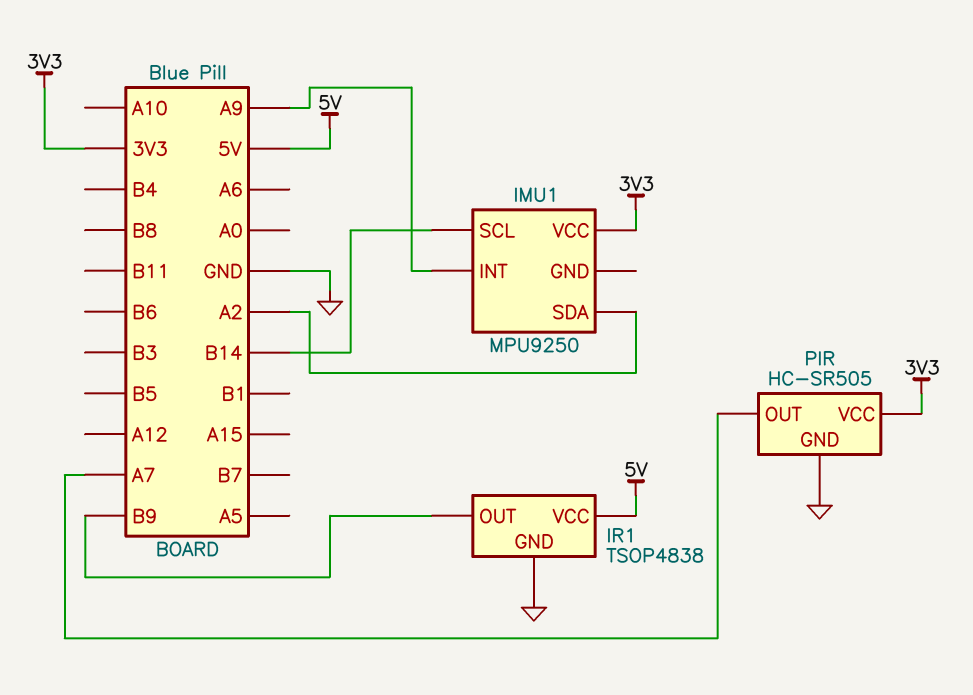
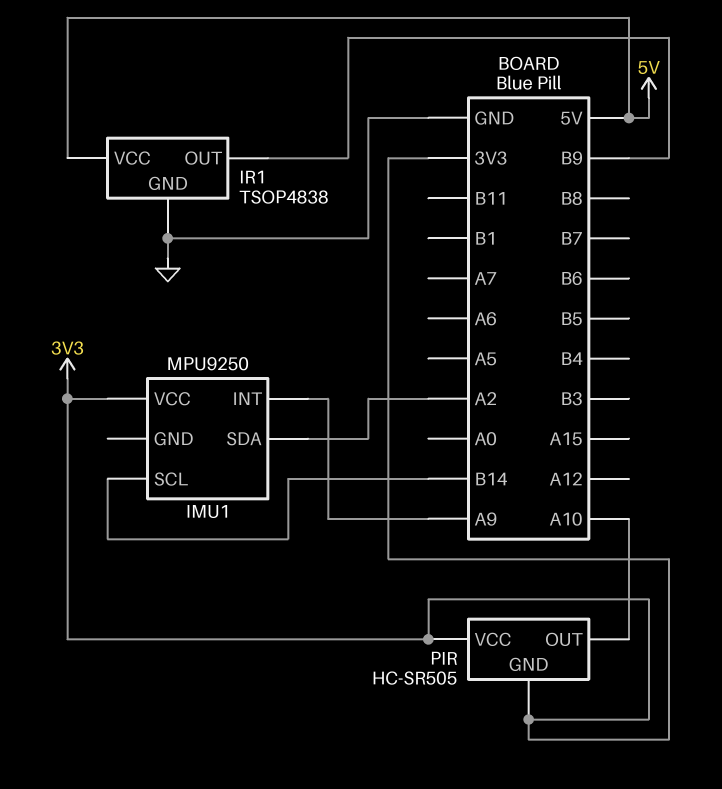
PIR pin GND: GND -> 3V3
PIR pin OUT: A7 -> A10

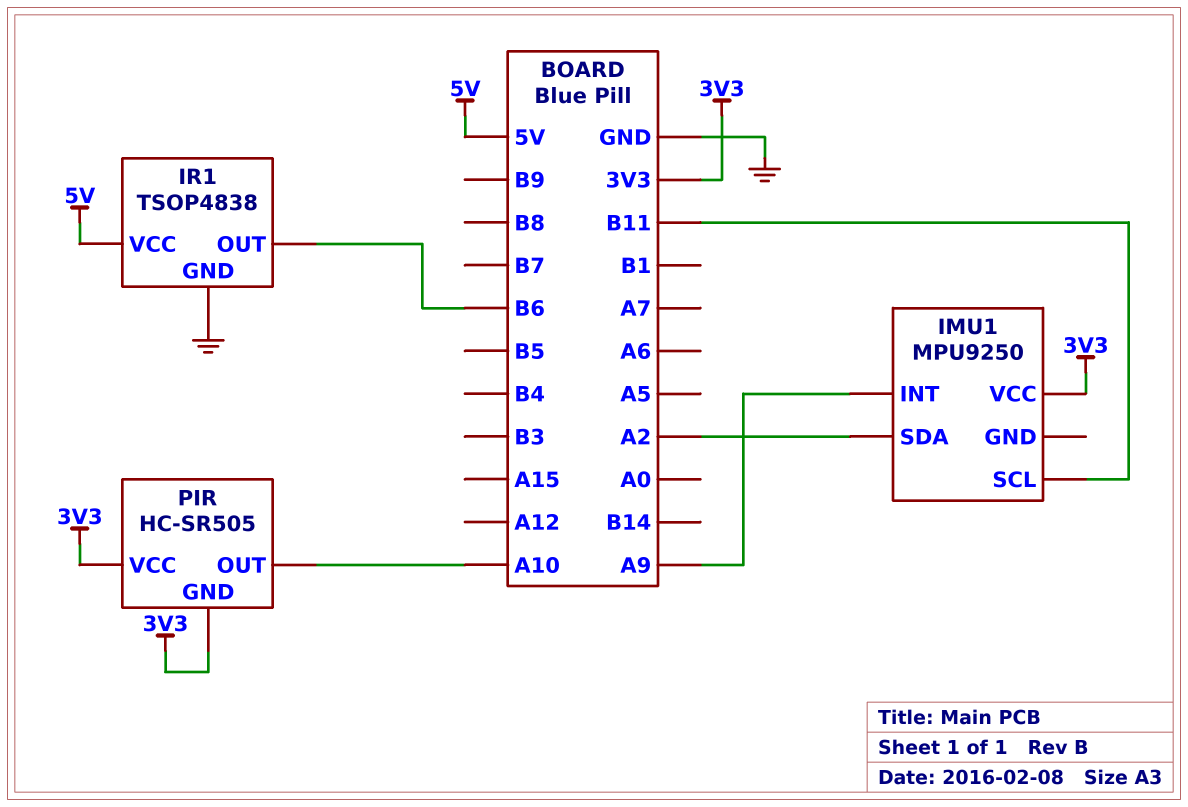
IMU1 pin SCL: B14 -> B11
IR1 pin OUT: B9 -> B6

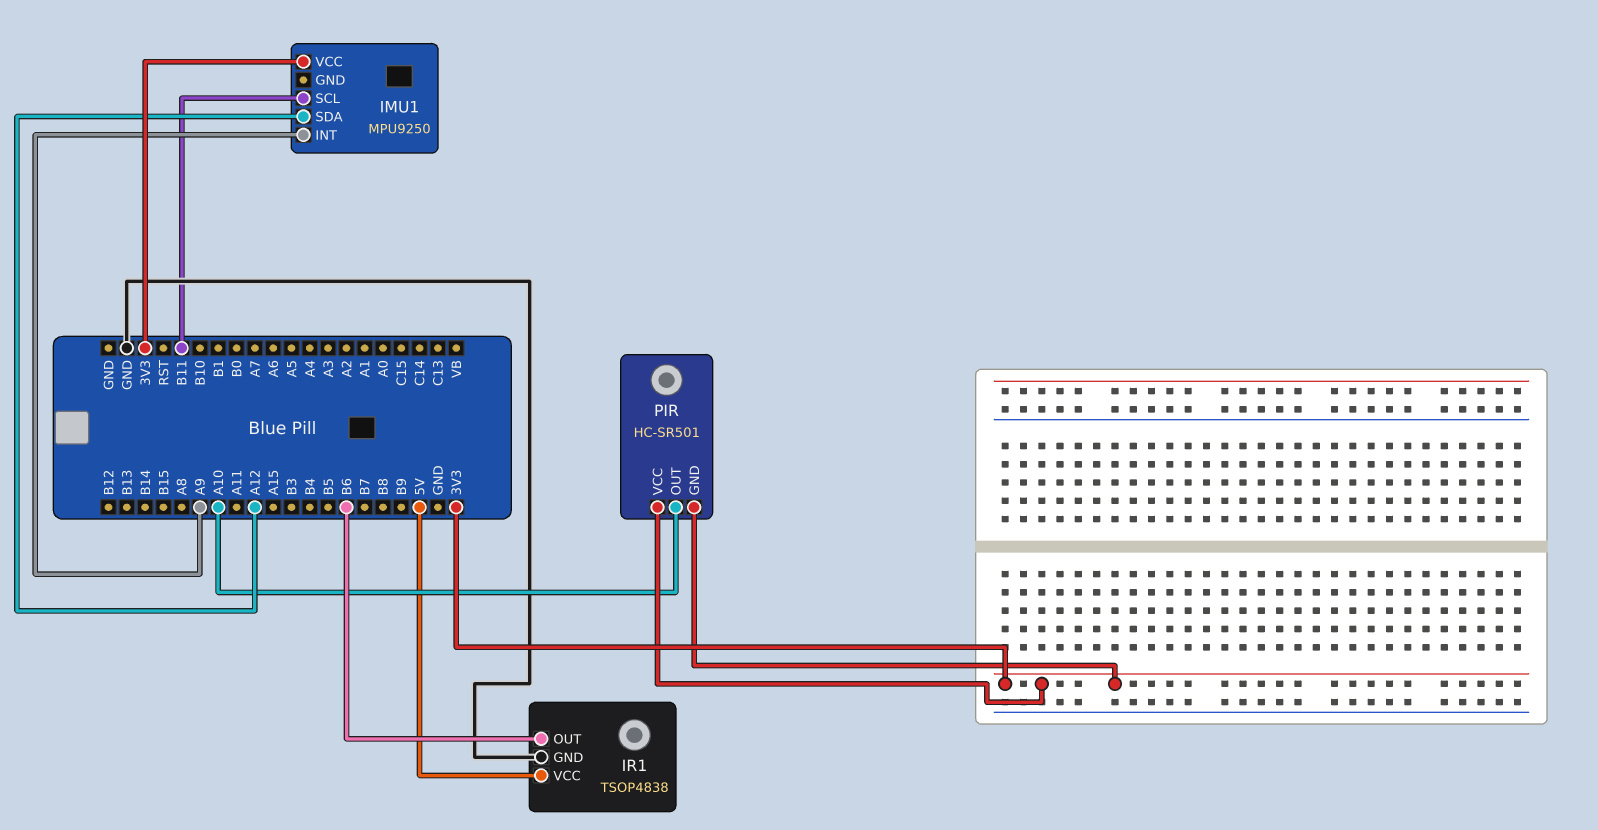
IMU1 pin SDA: A2 -> A12
PIR: HC-SR505 -> HC-SR501

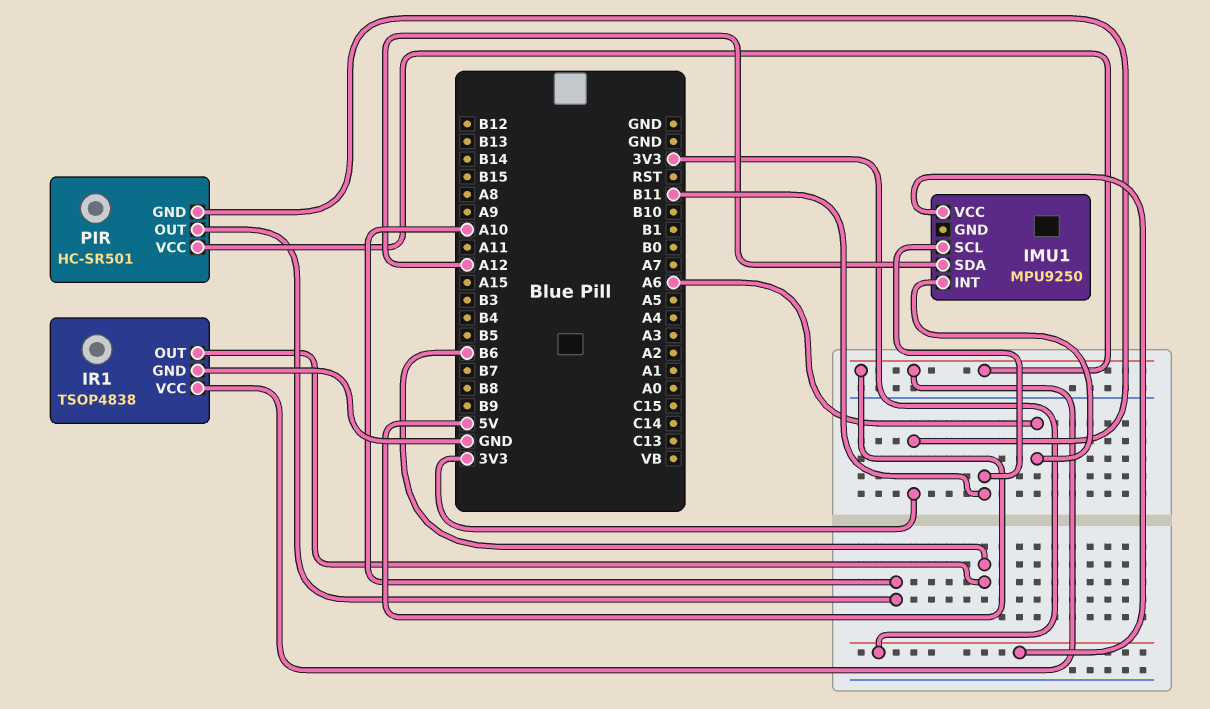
IMU1 pin INT: A9 -> A6
PIR pin VCC: 3V3 -> 5V

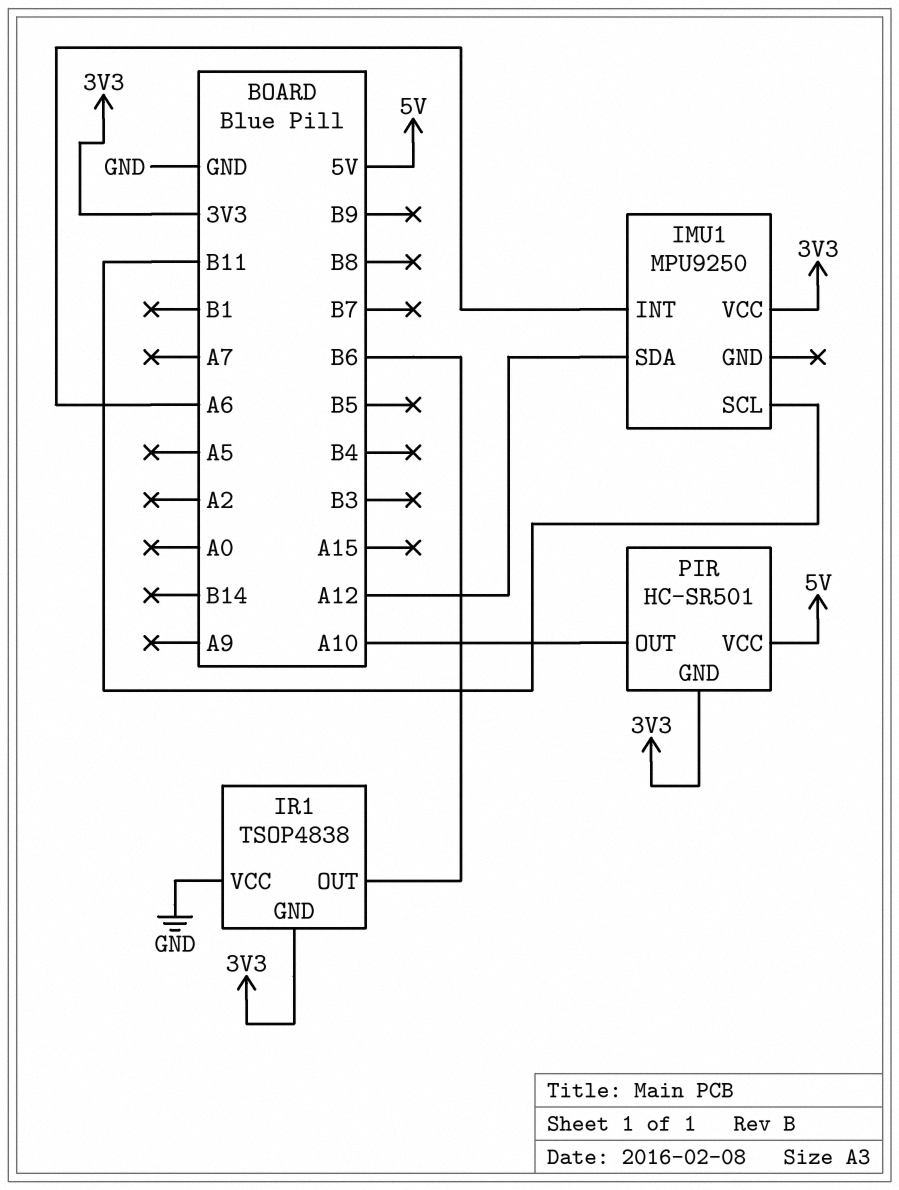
IR1 pin GND: GND -> 3V3
IR1 pin VCC: 5V -> GND

